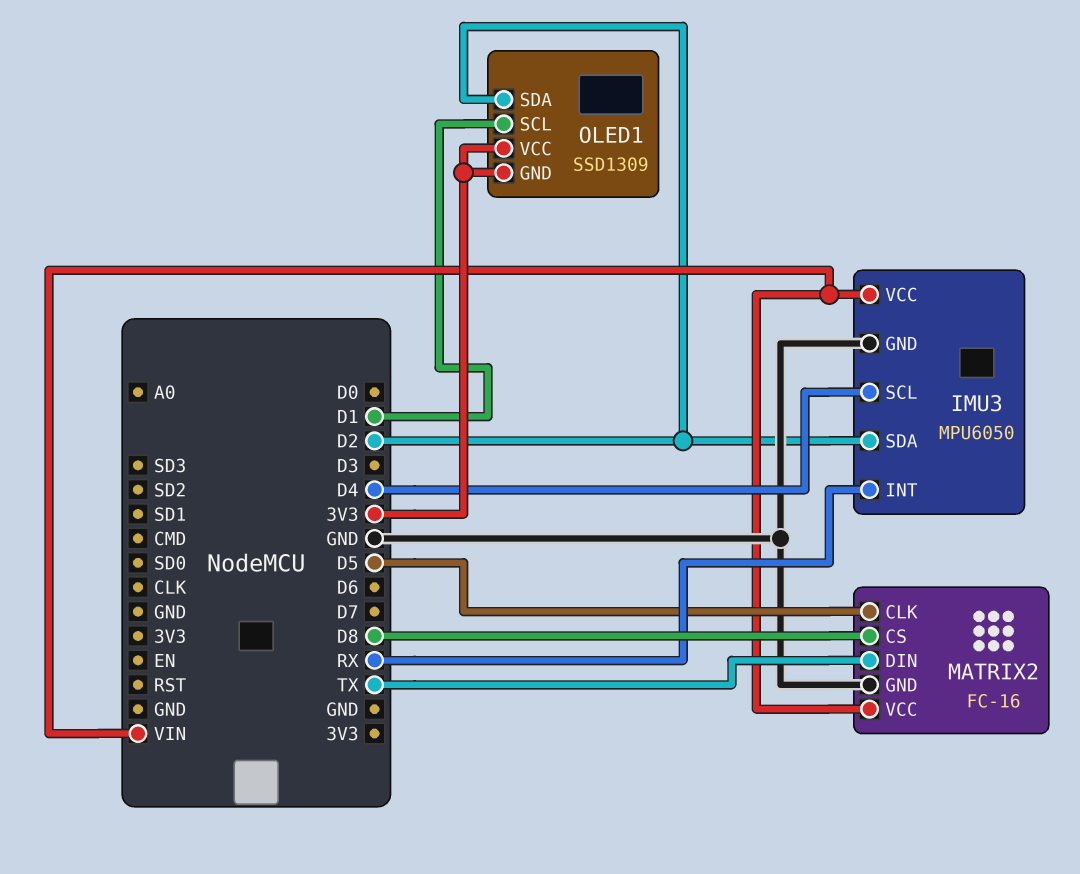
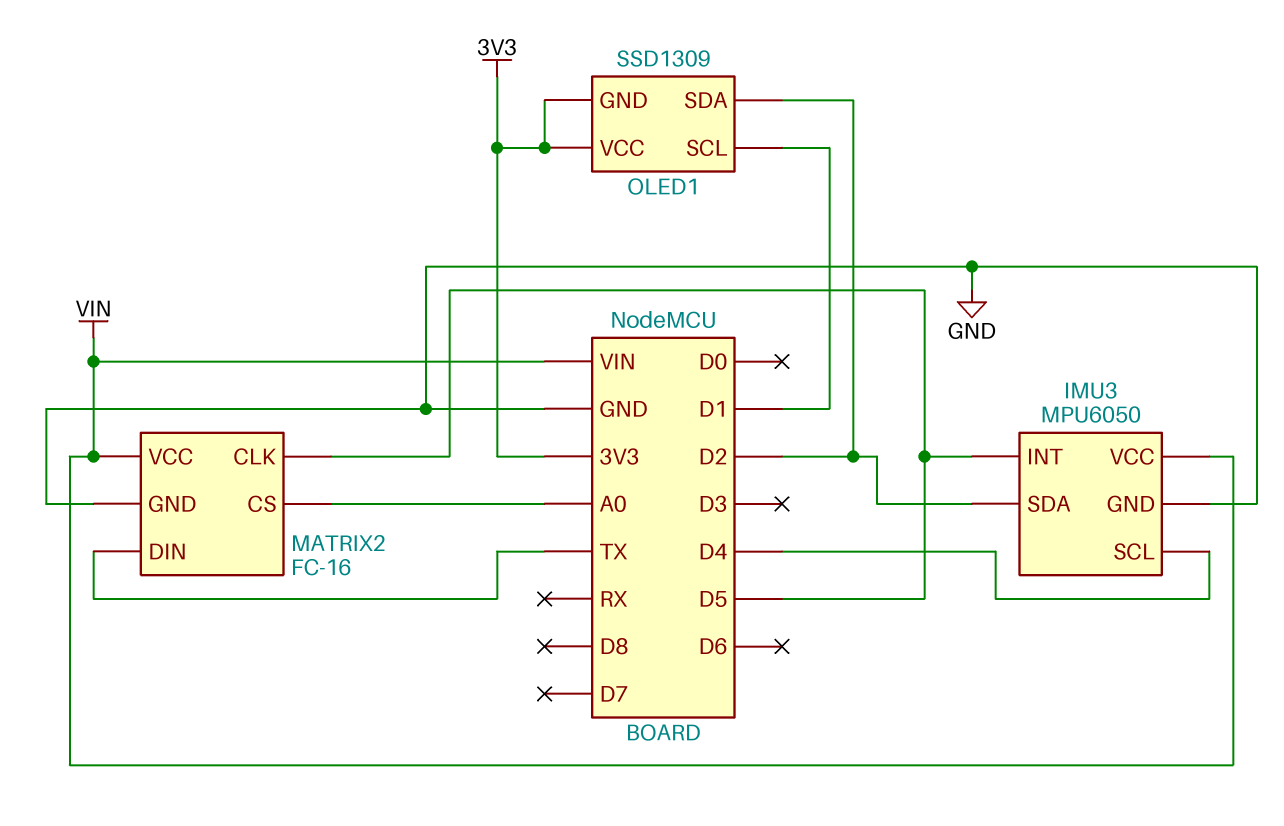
IMU3 pin INT: RX -> D5
MATRIX2 pin CS: D8 -> A0

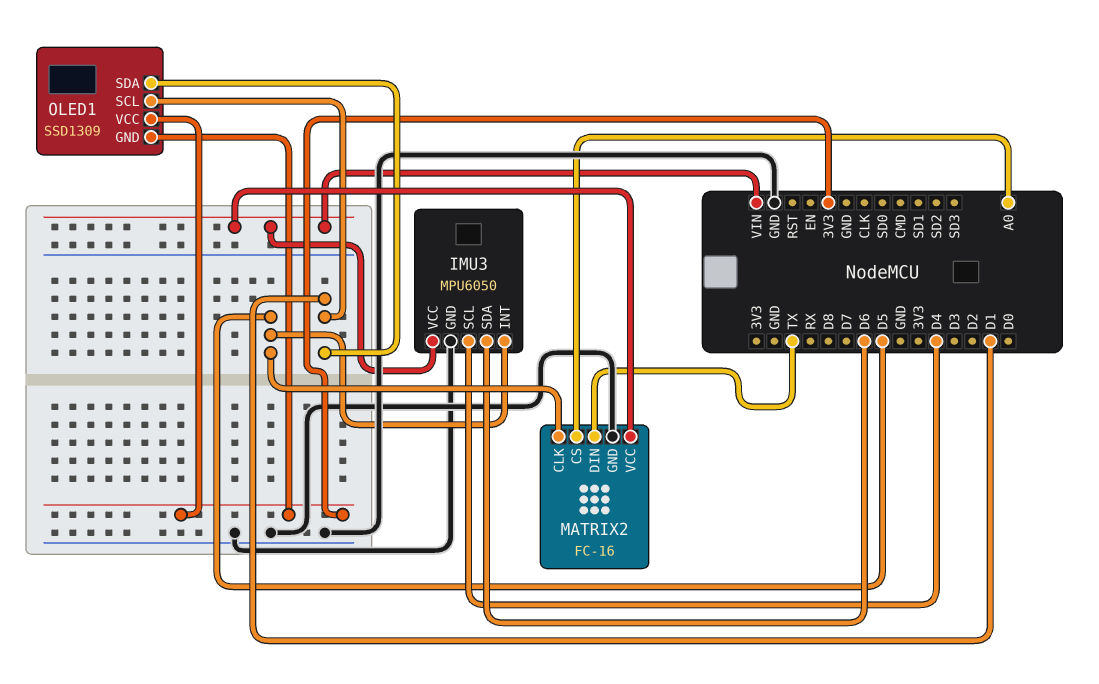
IMU3 pin SDA: D2 -> D6
OLED1 pin SDA: D2 -> D1

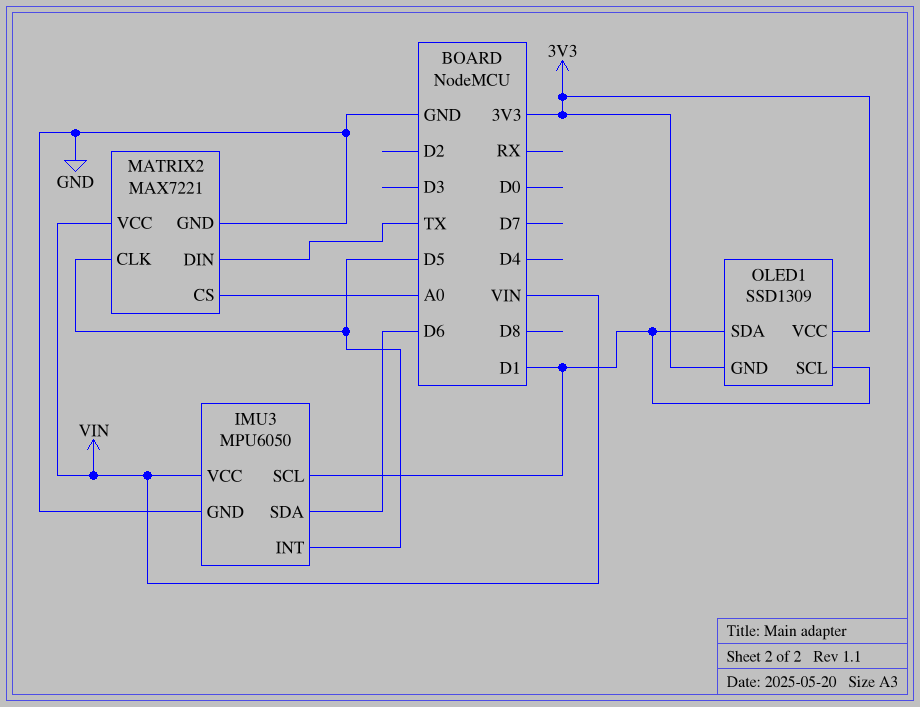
IMU3 pin SCL: D4 -> D1
MATRIX2: FC-16 -> MAX7221

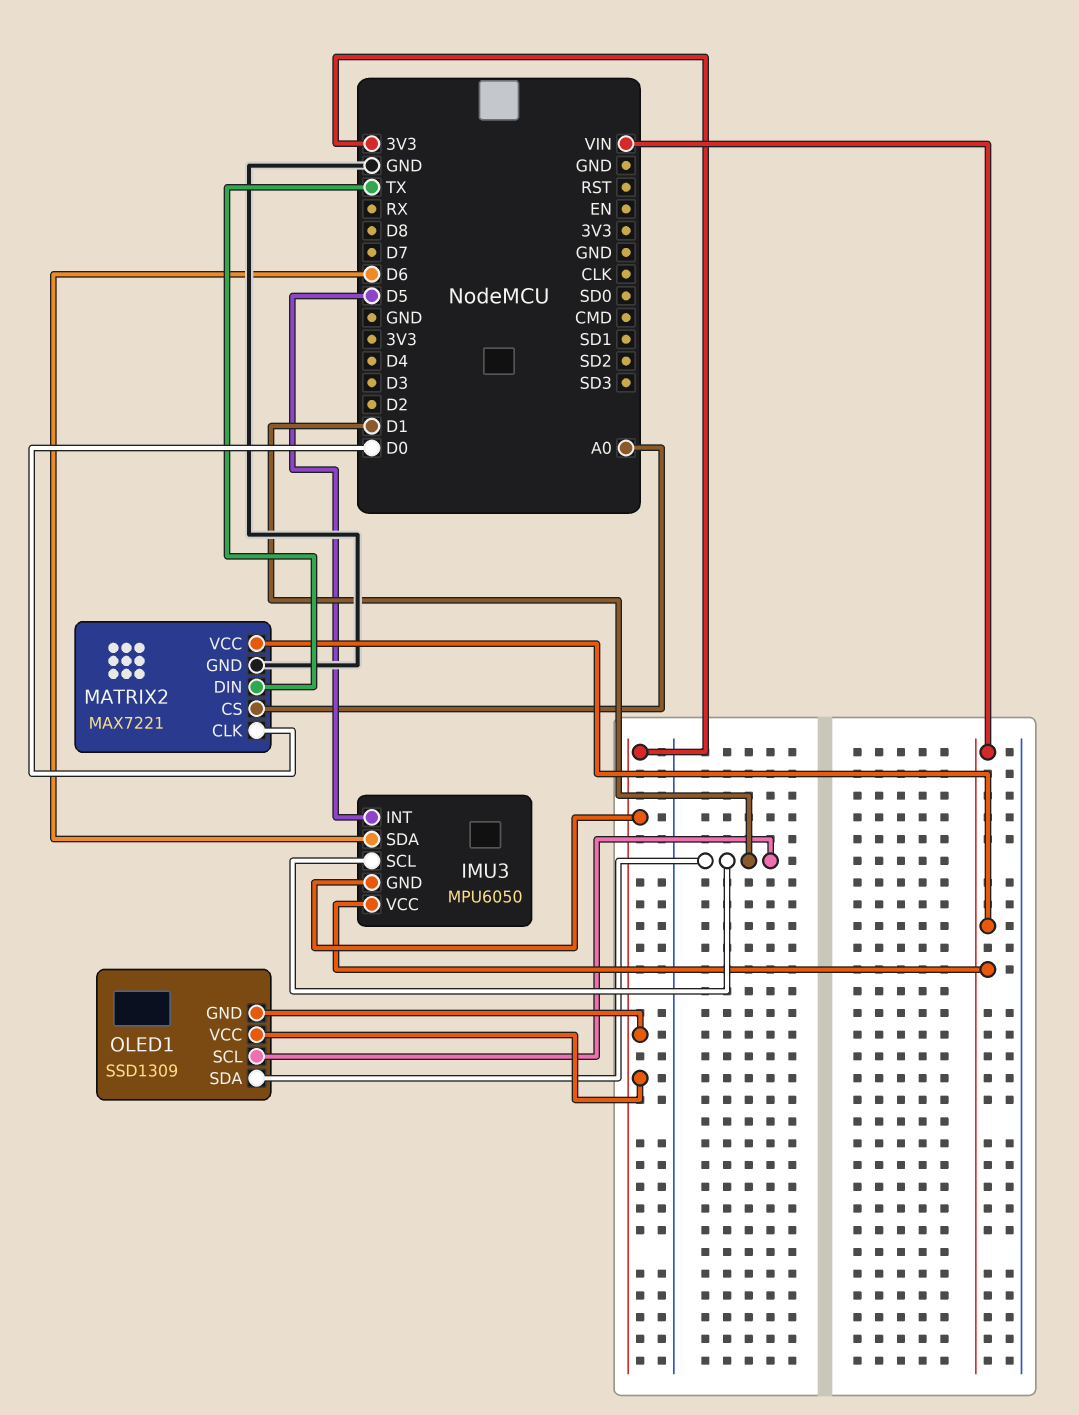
IMU3 pin GND: GND -> 3V3
MATRIX2 pin CLK: D5 -> D0

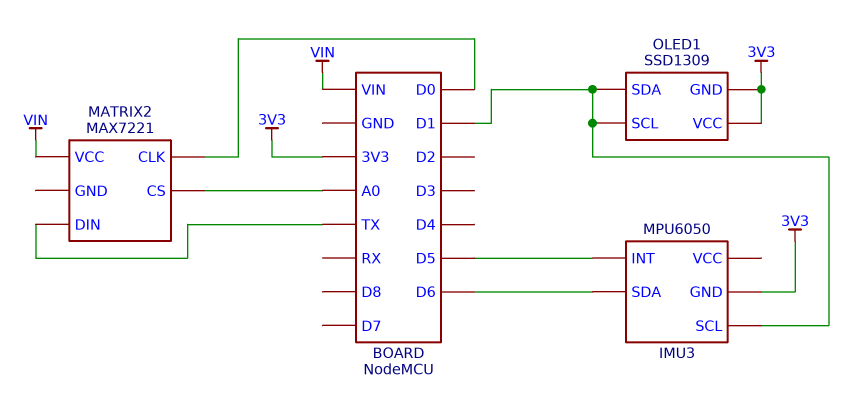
IMU3 pin VCC: VIN -> none
MATRIX2 pin GND: GND -> none

